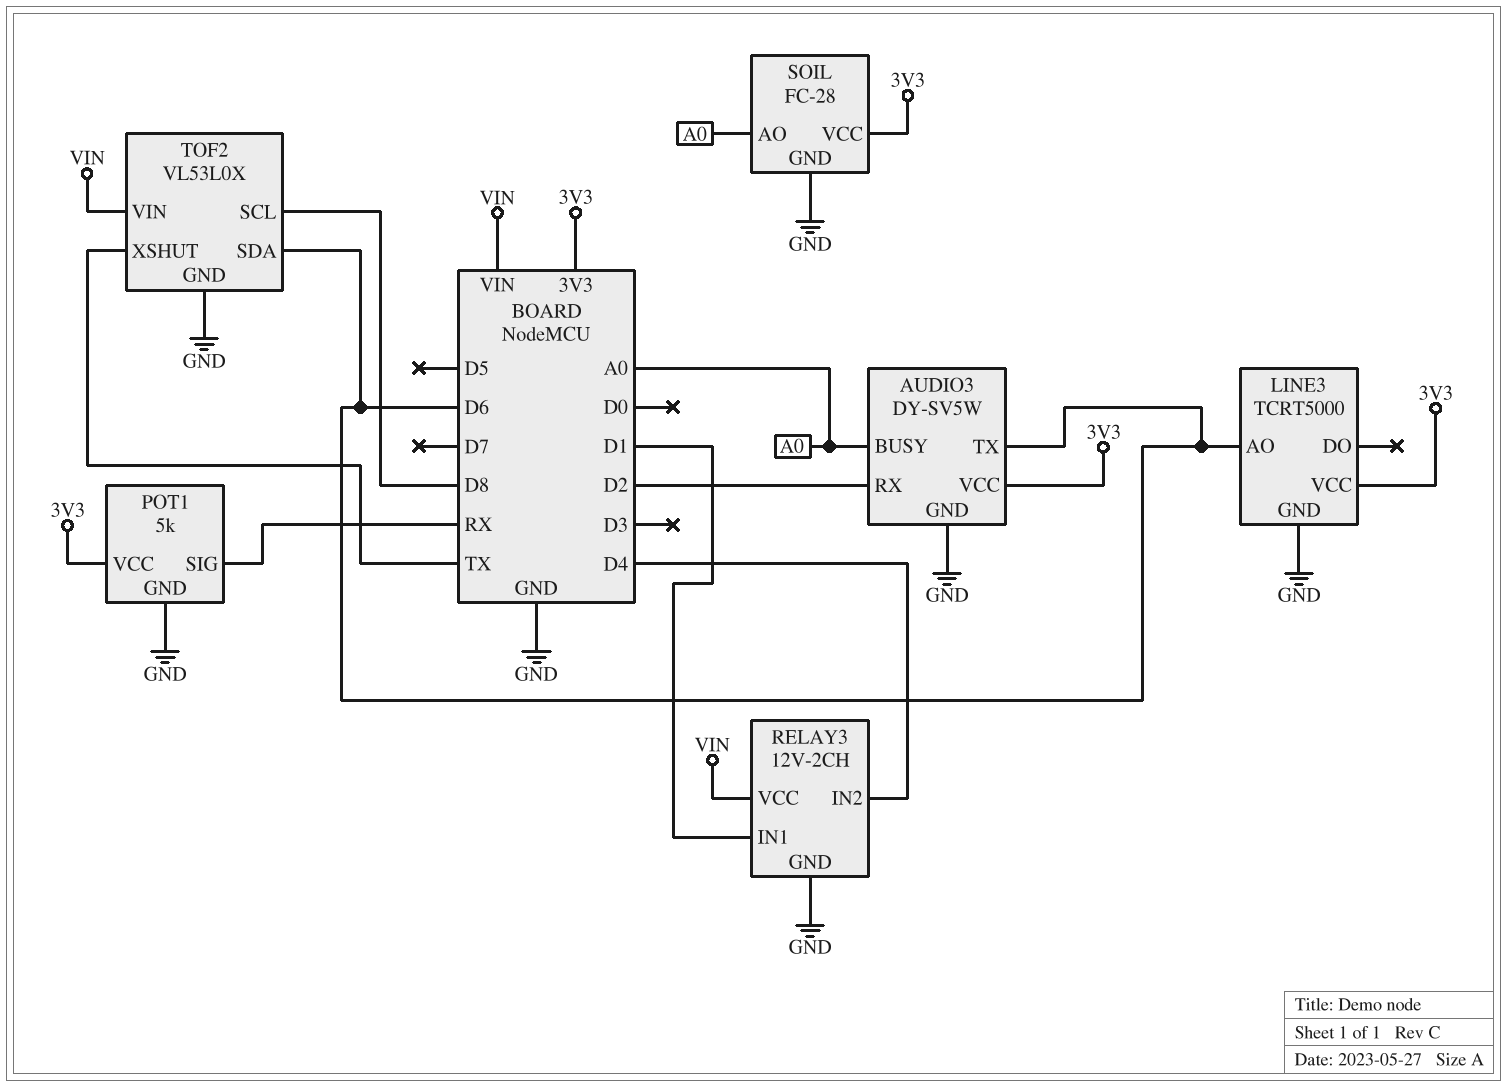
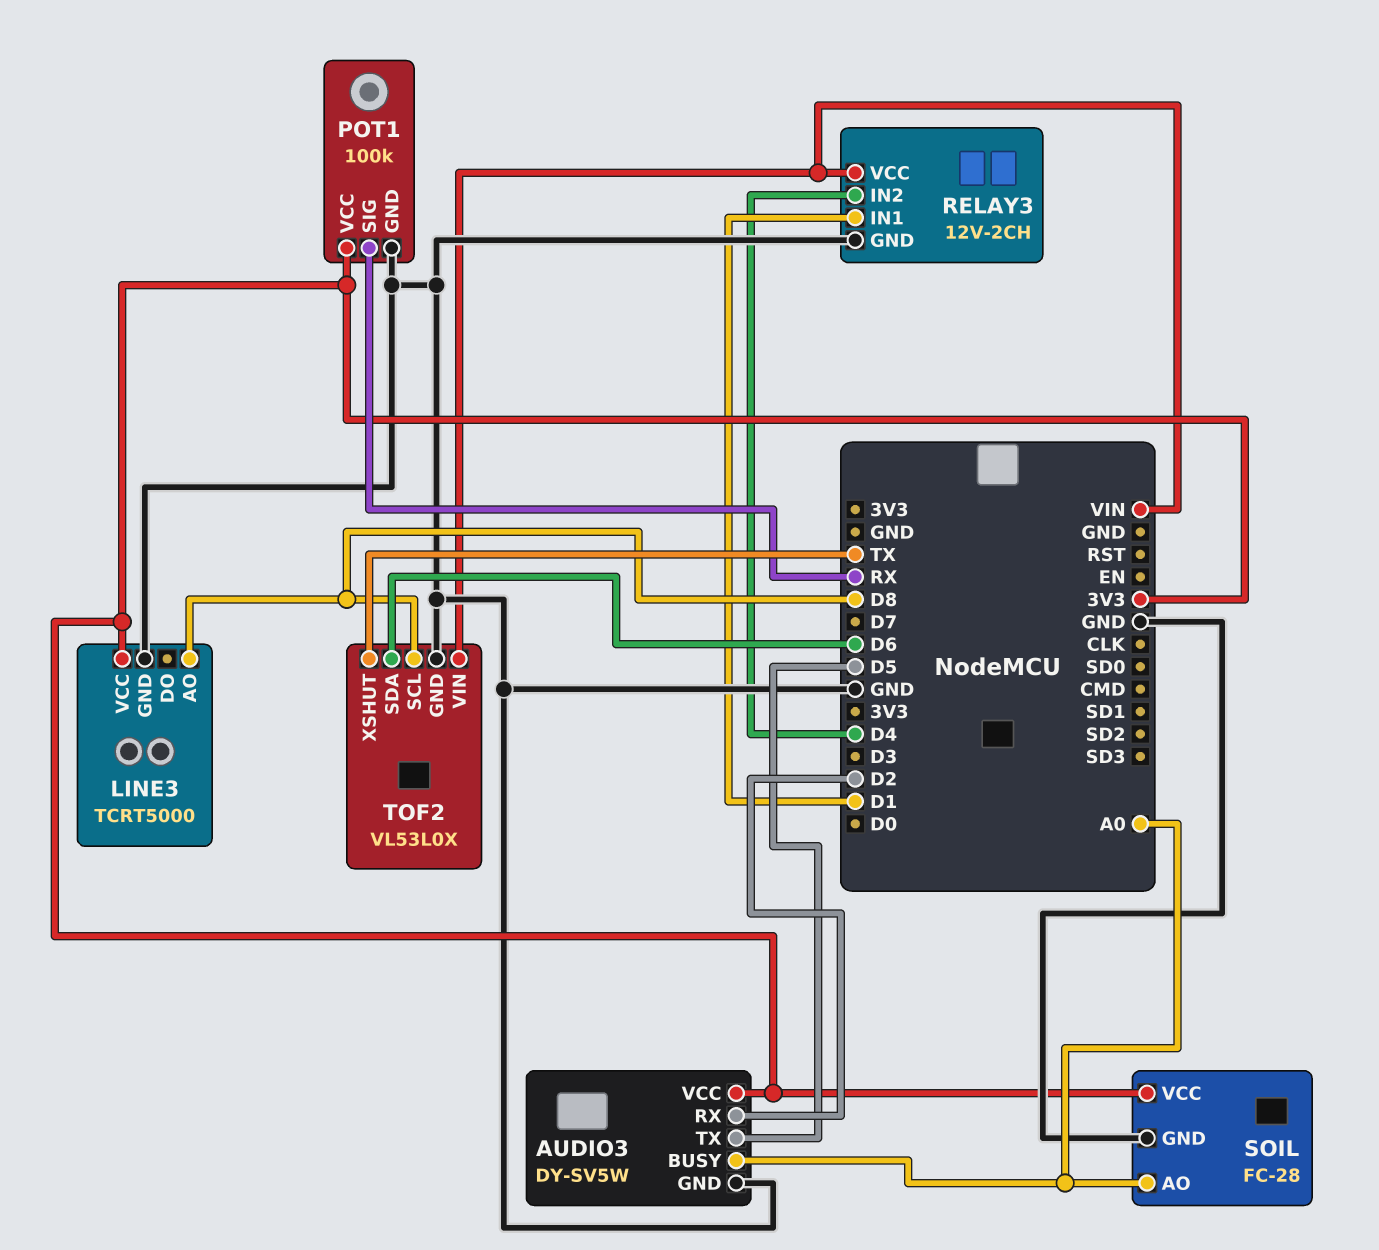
AUDIO3 pin TX: D6 -> D5
LINE3 pin AO: D6 -> D8
POT1: 5k -> 100k

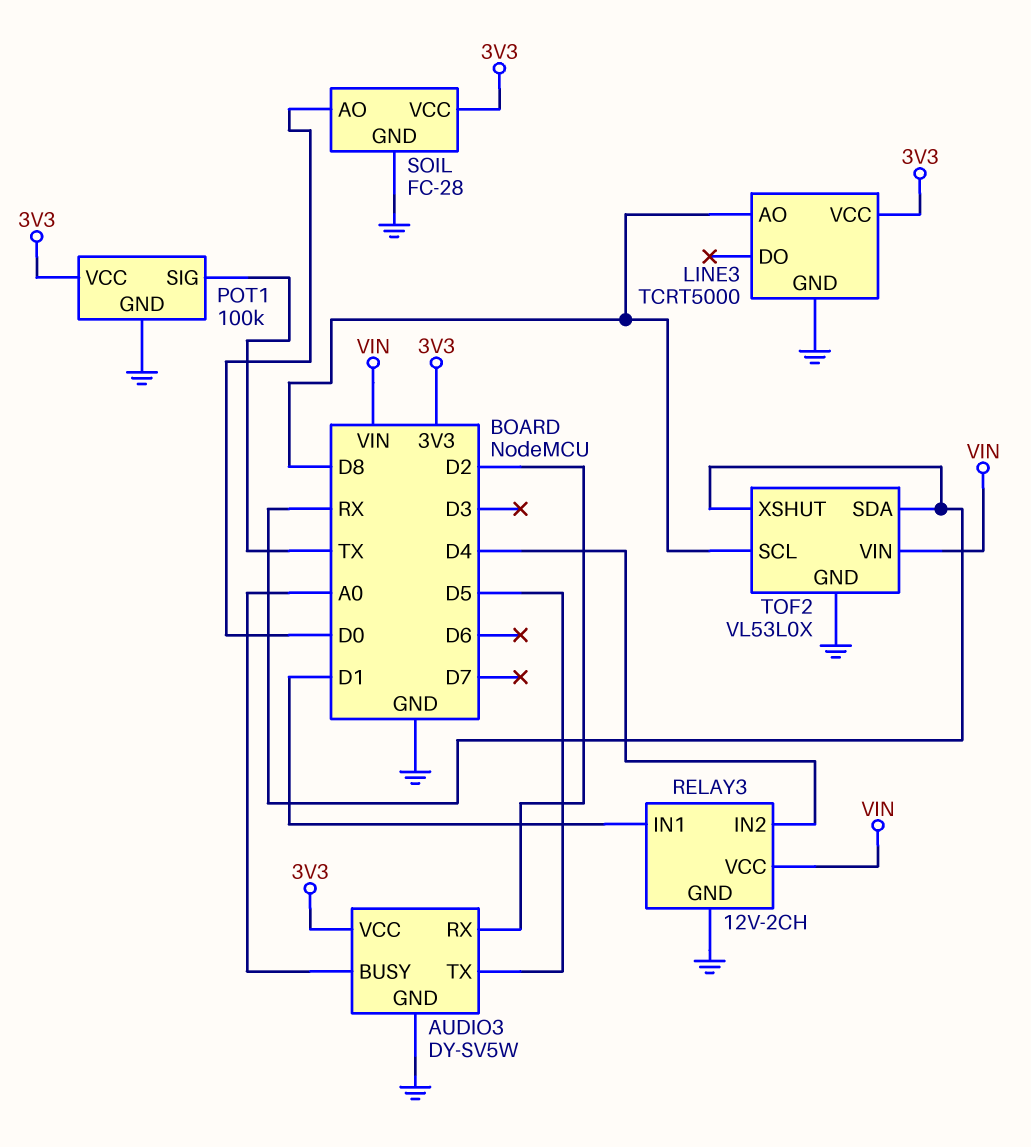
POT1 pin SIG: RX -> TX
SOIL pin AO: A0 -> D0
TOF2 pin SDA: D6 -> RX
TOF2 pin XSHUT: TX -> RX

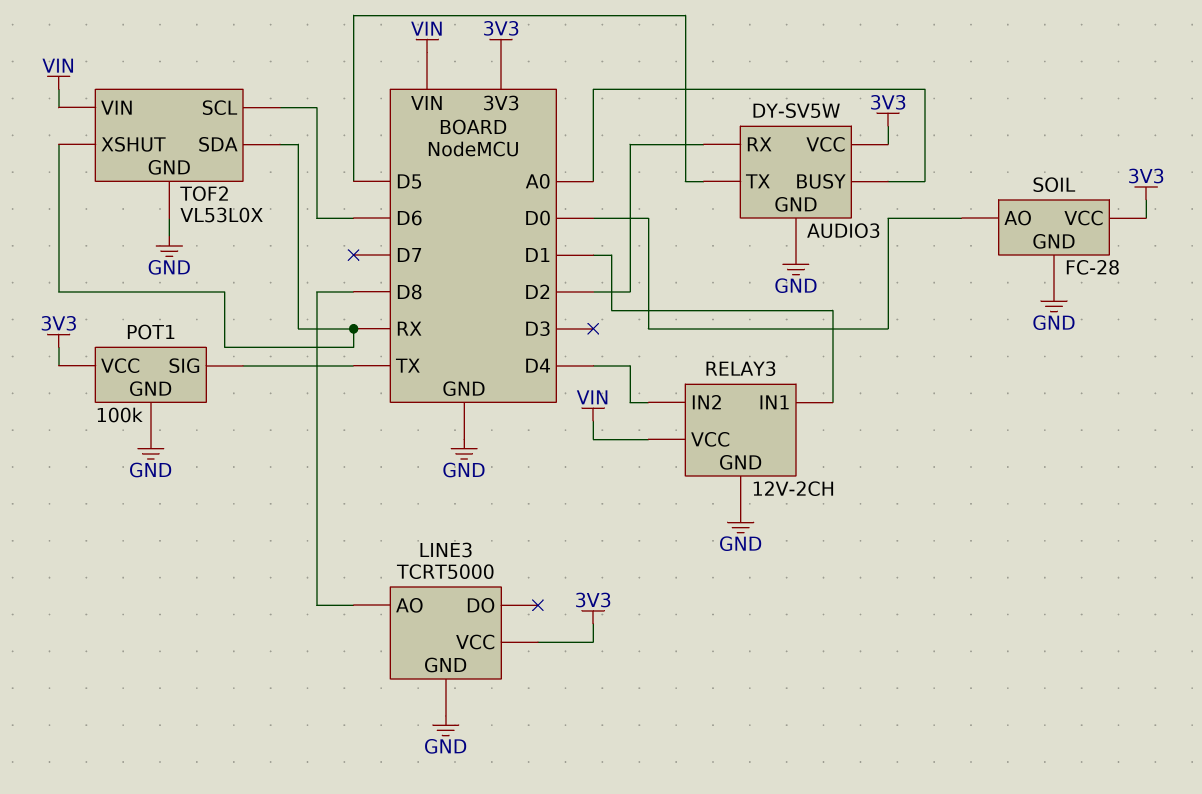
TOF2 pin SCL: D8 -> D6

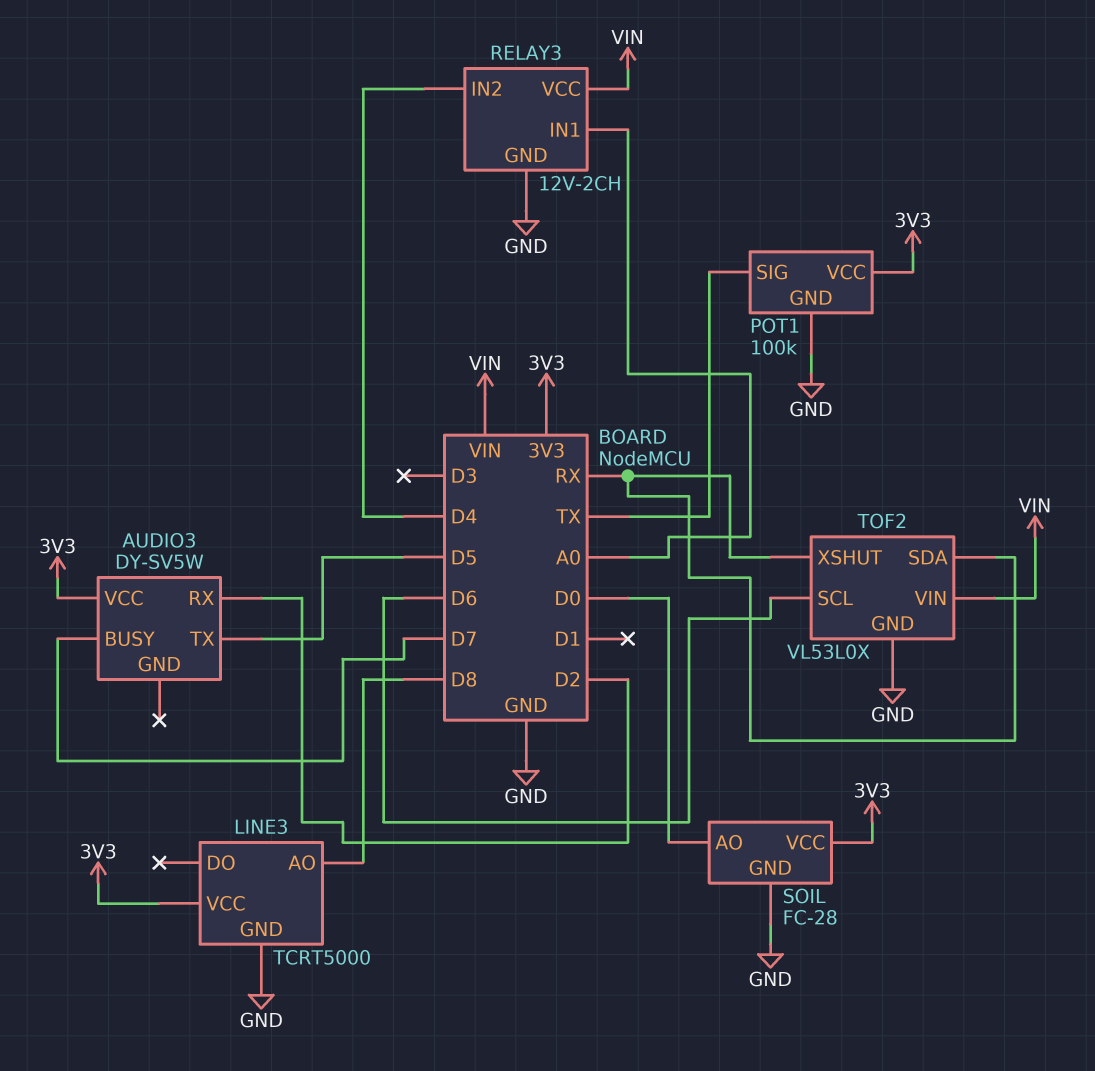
AUDIO3 pin BUSY: A0 -> D7
AUDIO3 pin GND: GND -> none
RELAY3 pin IN1: D1 -> A0

